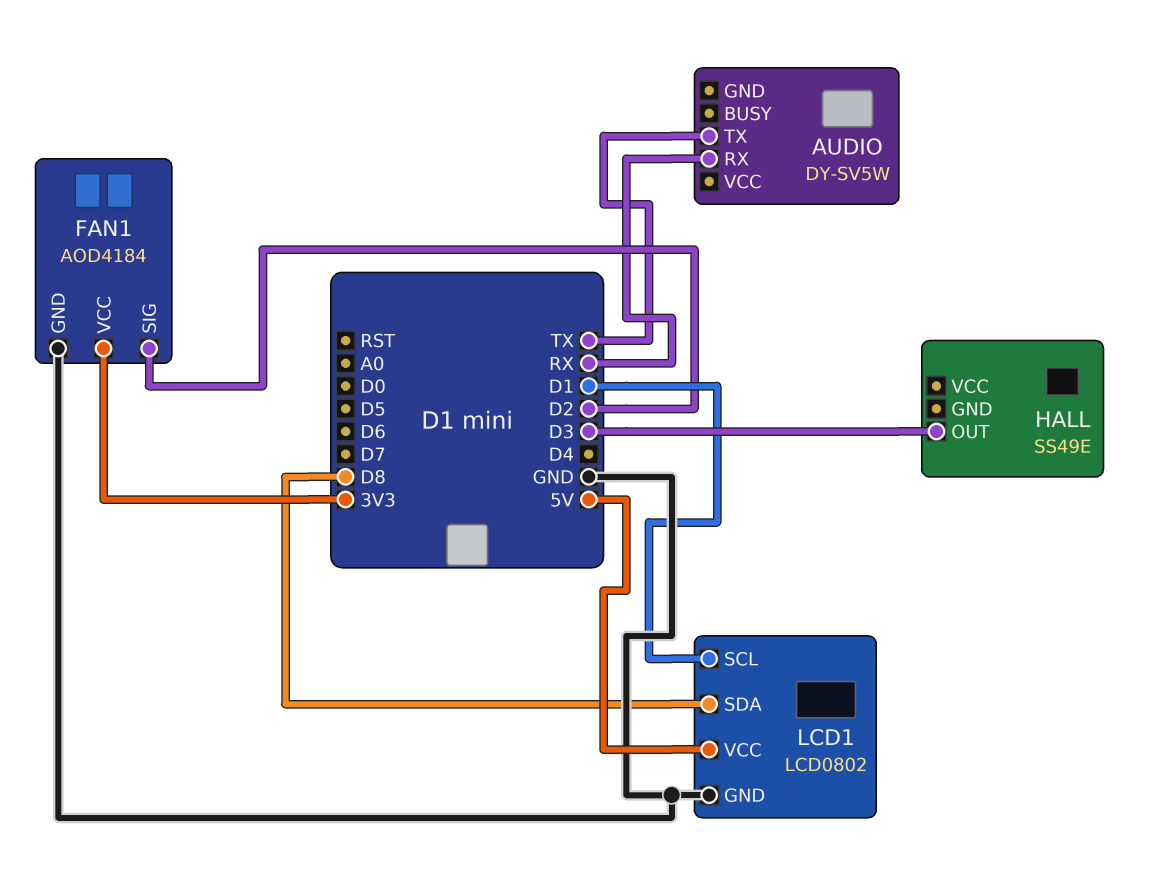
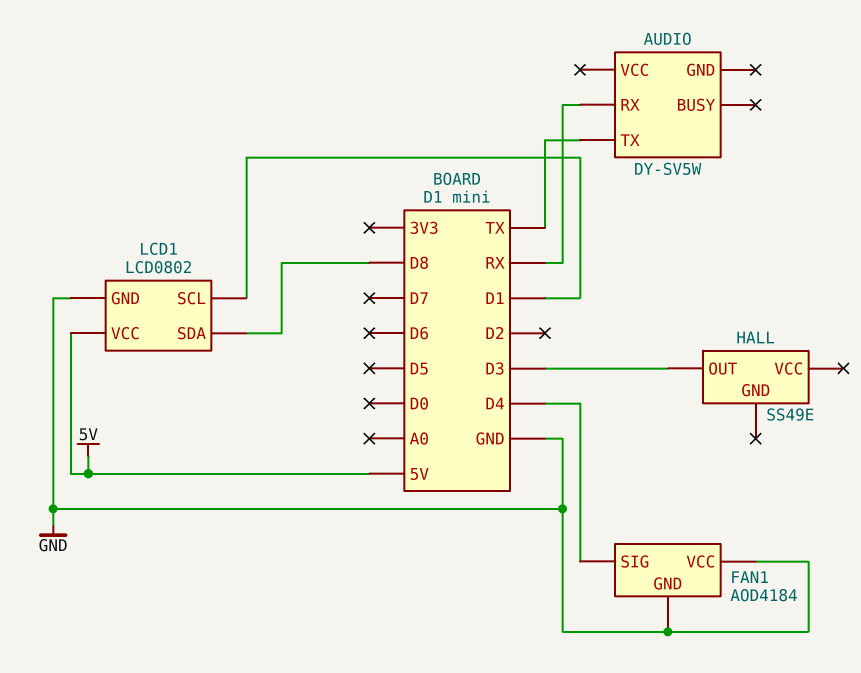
FAN1 pin SIG: D2 -> D4
FAN1 pin VCC: 3V3 -> GND

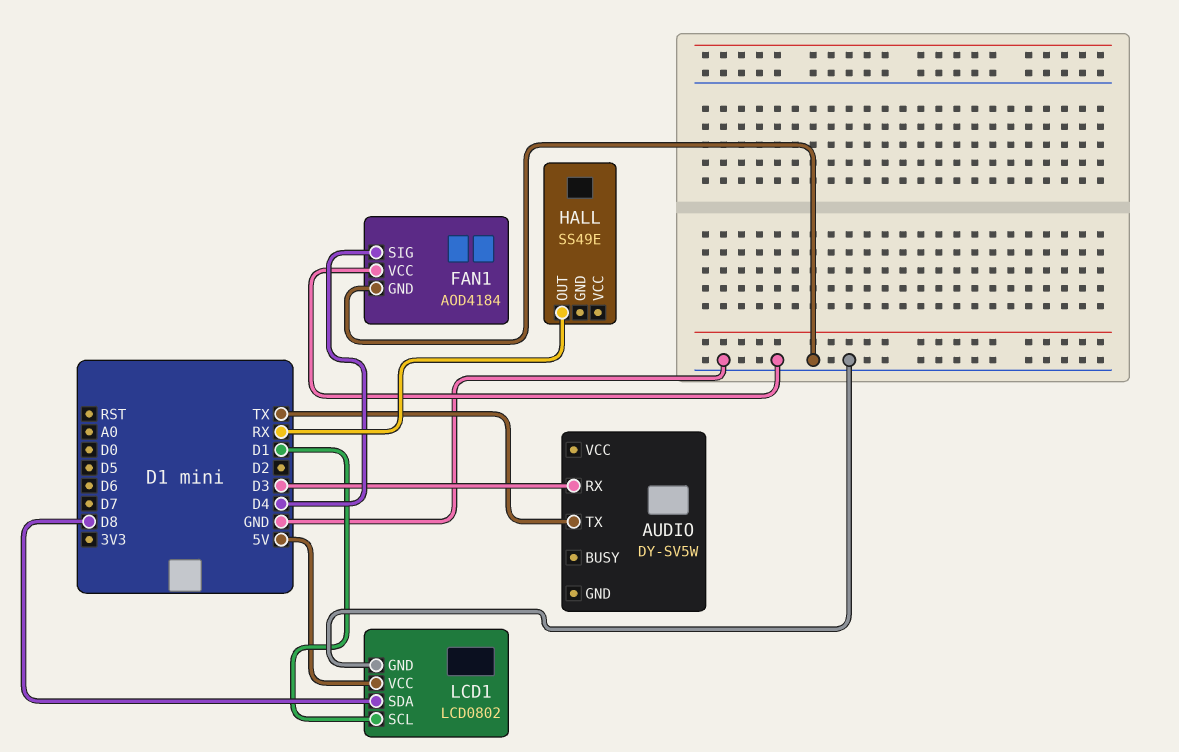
AUDIO pin RX: RX -> D3
HALL pin OUT: D3 -> RX

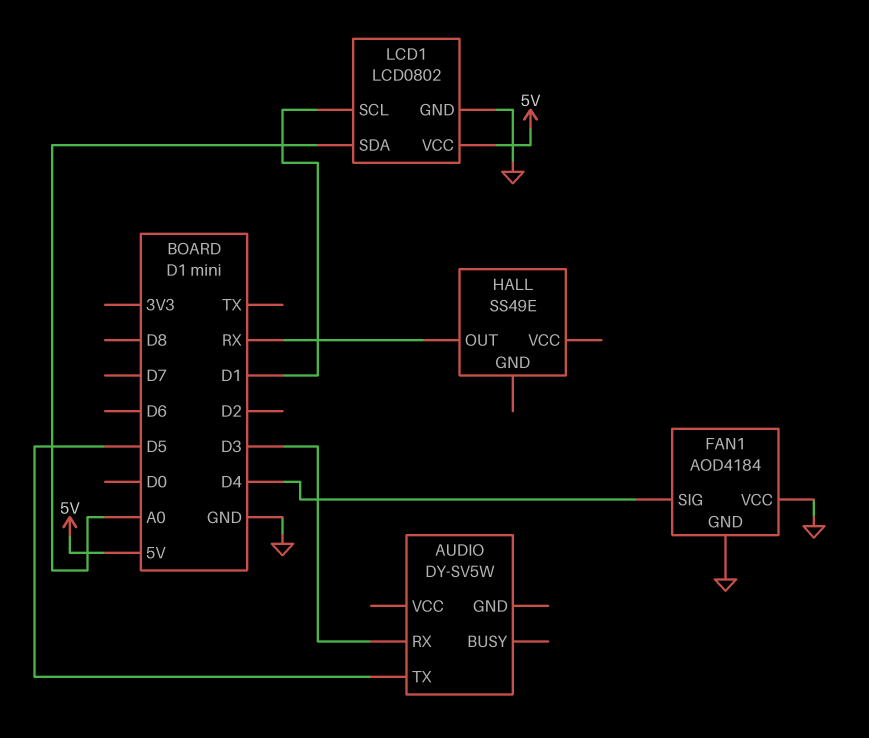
AUDIO pin TX: TX -> D5
LCD1 pin SDA: D8 -> A0

